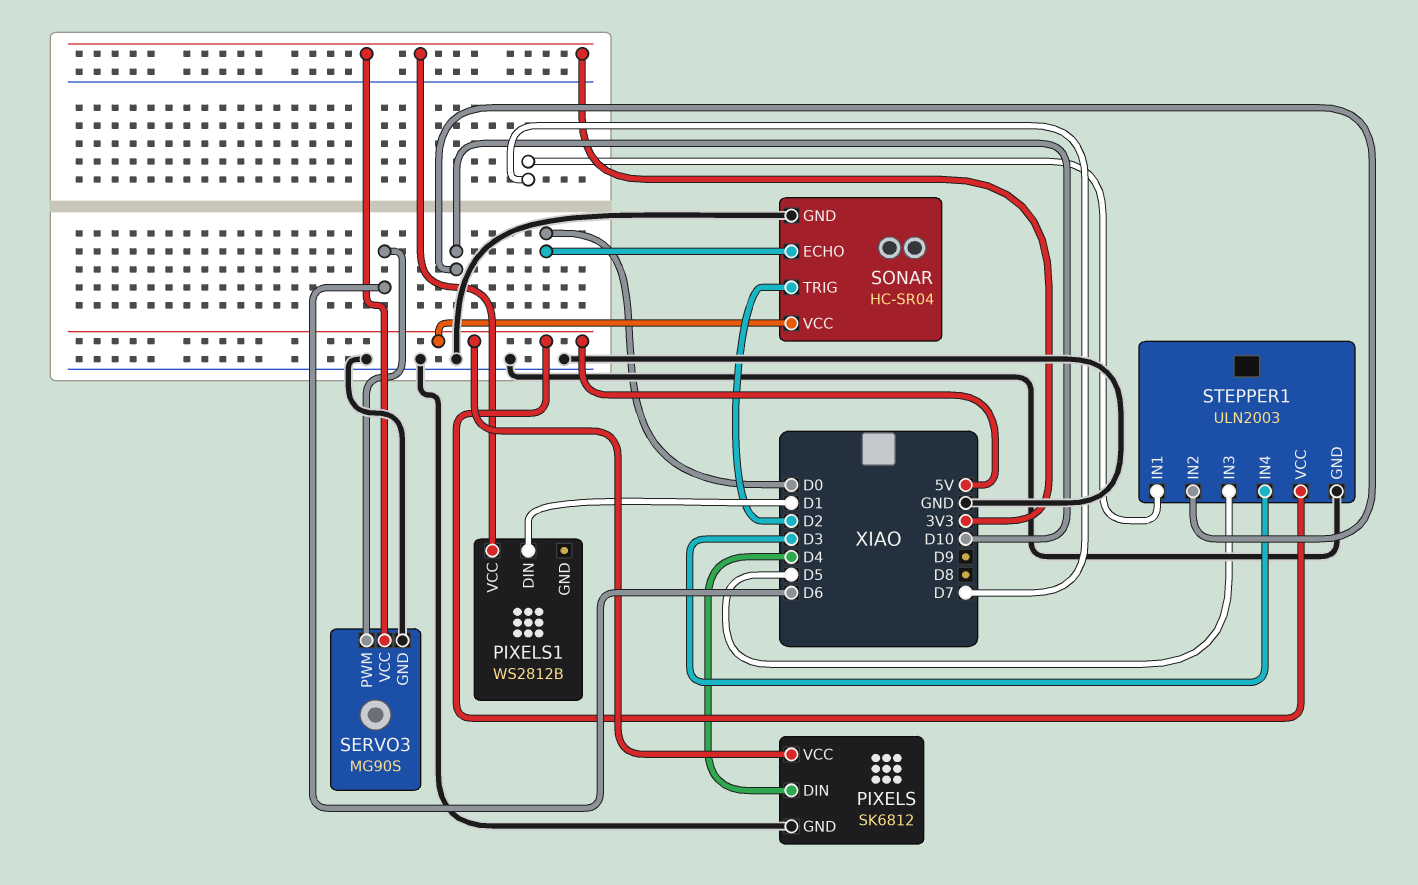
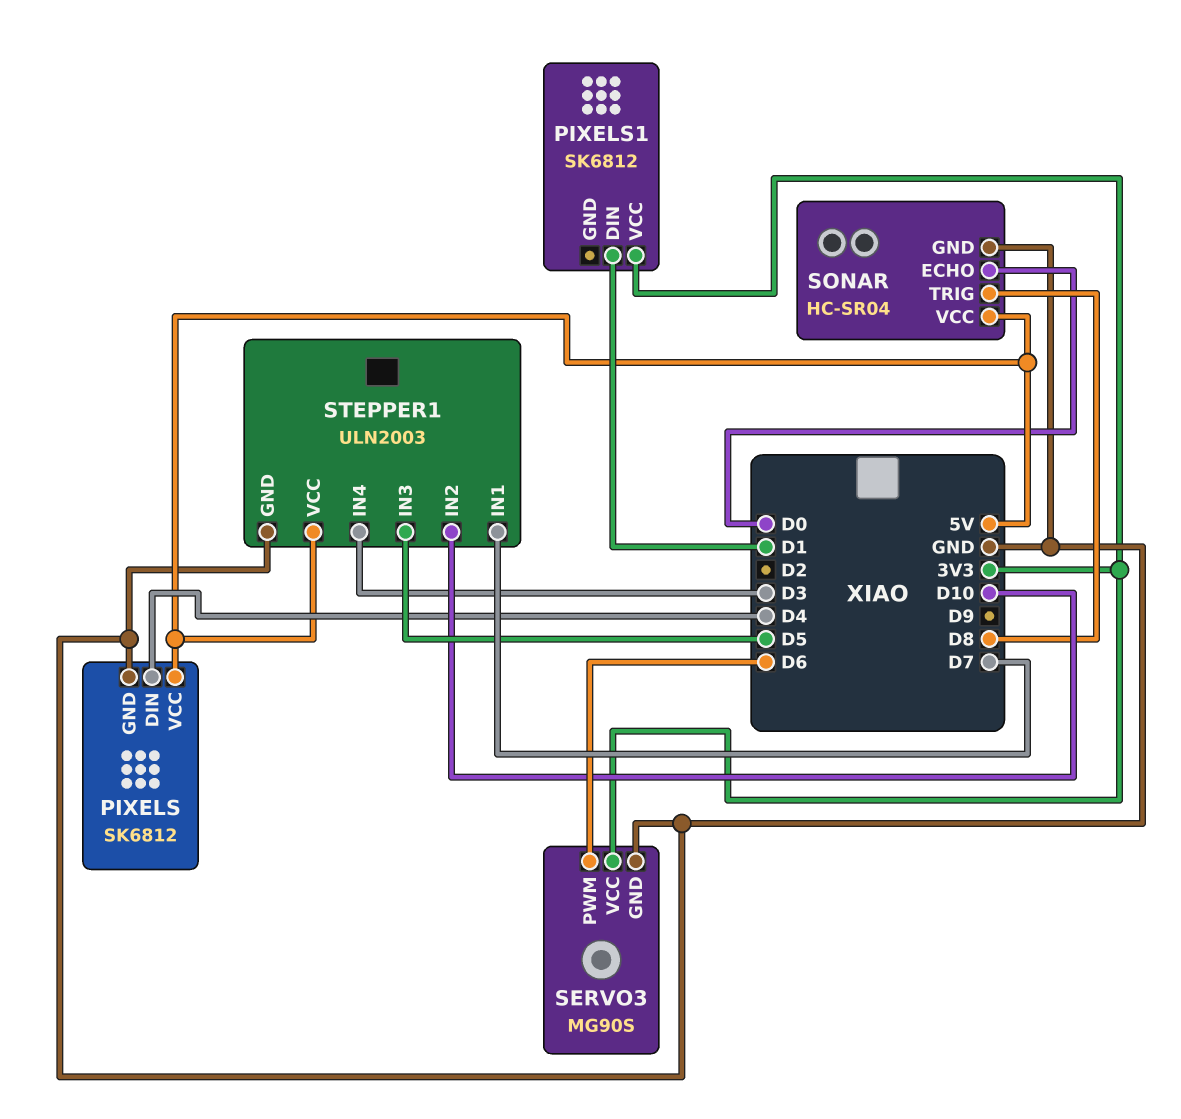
PIXELS1: WS2812B -> SK6812
SONAR pin TRIG: D2 -> D8

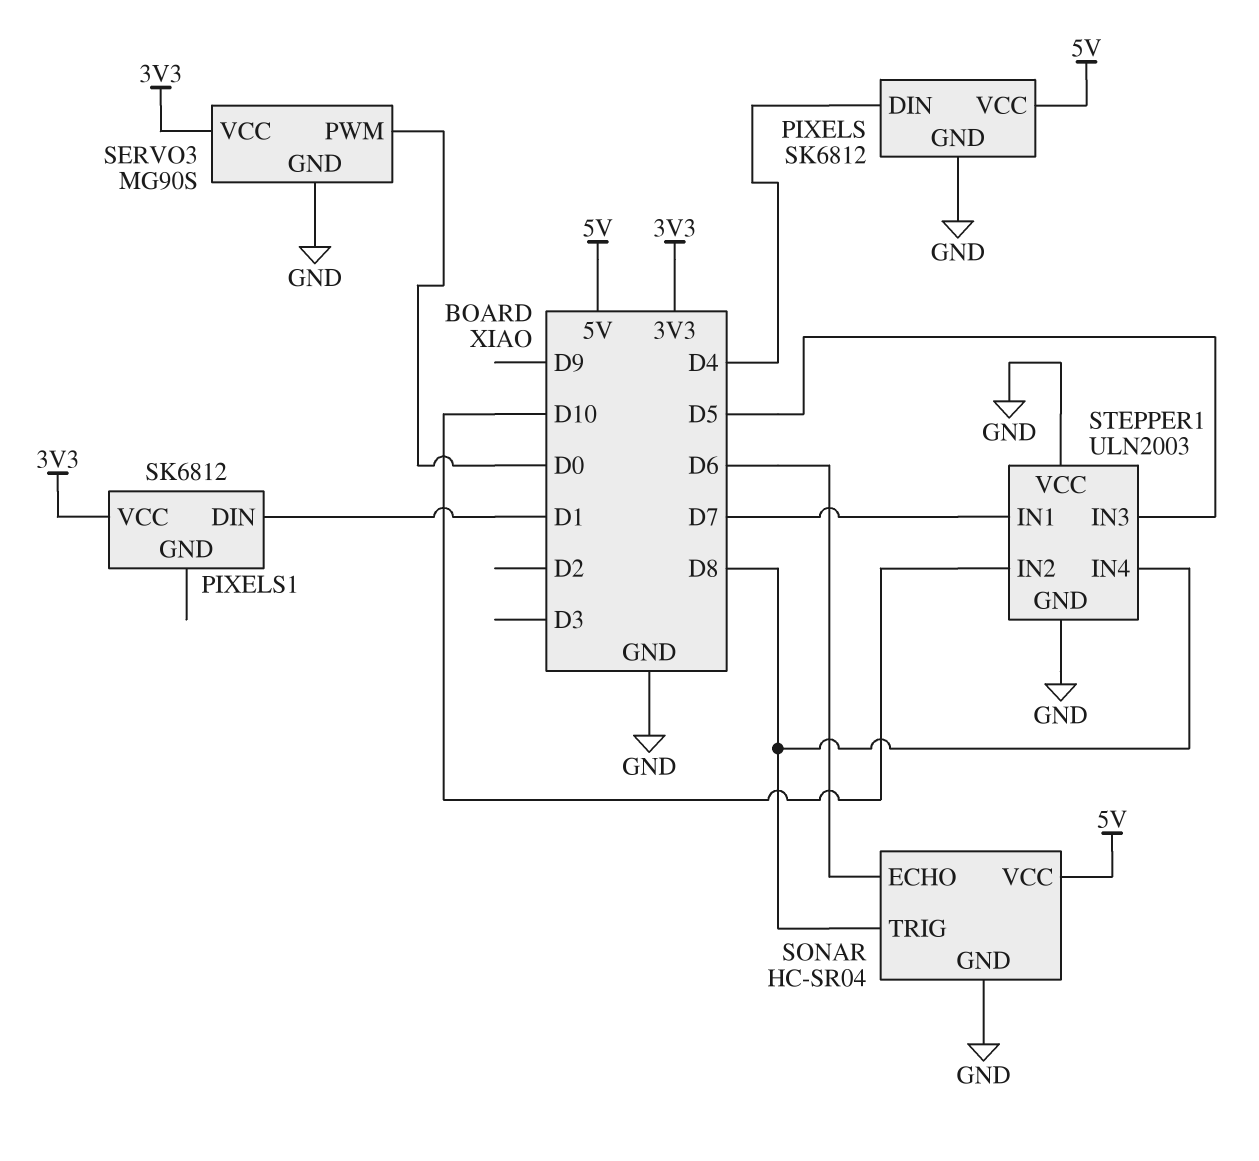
SERVO3 pin PWM: D6 -> D0
SONAR pin ECHO: D0 -> D6
STEPPER1 pin IN4: D3 -> D8
STEPPER1 pin VCC: 5V -> GND

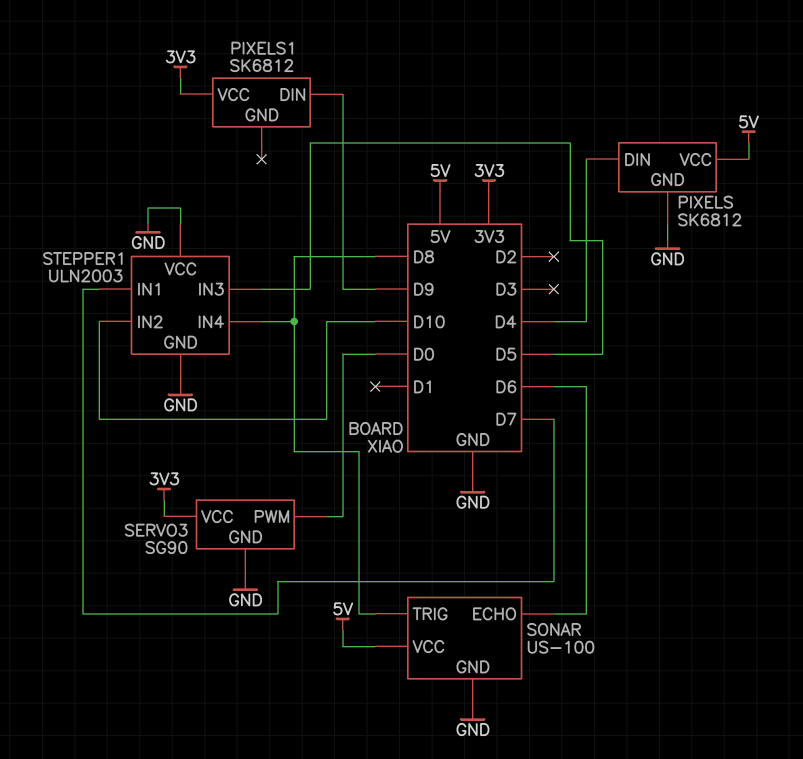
PIXELS1 pin DIN: D1 -> D9
SERVO3: MG90S -> SG90
SONAR: HC-SR04 -> US-100

